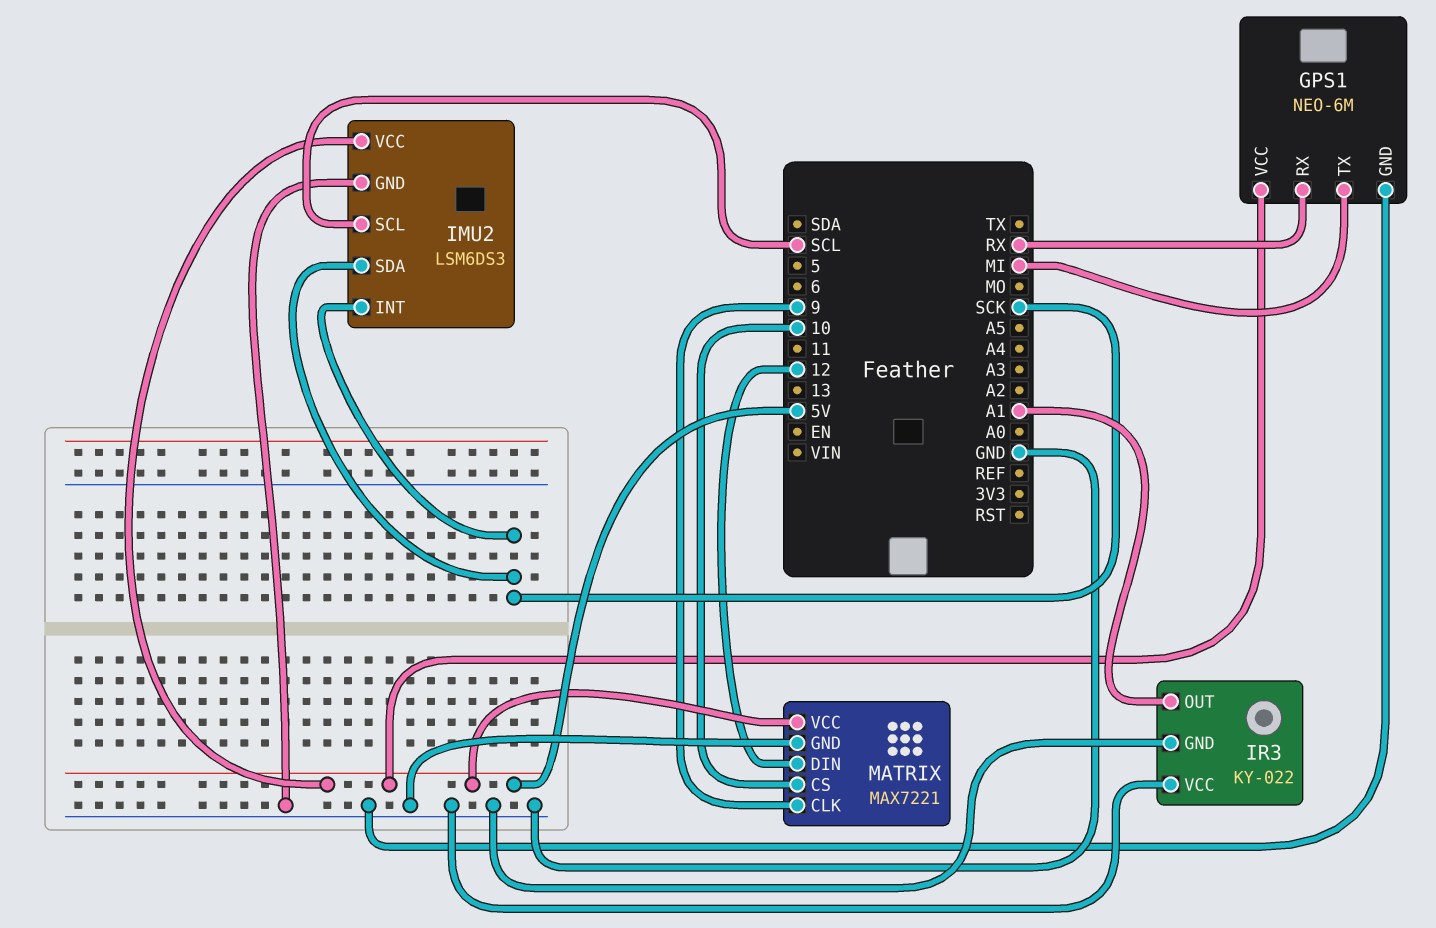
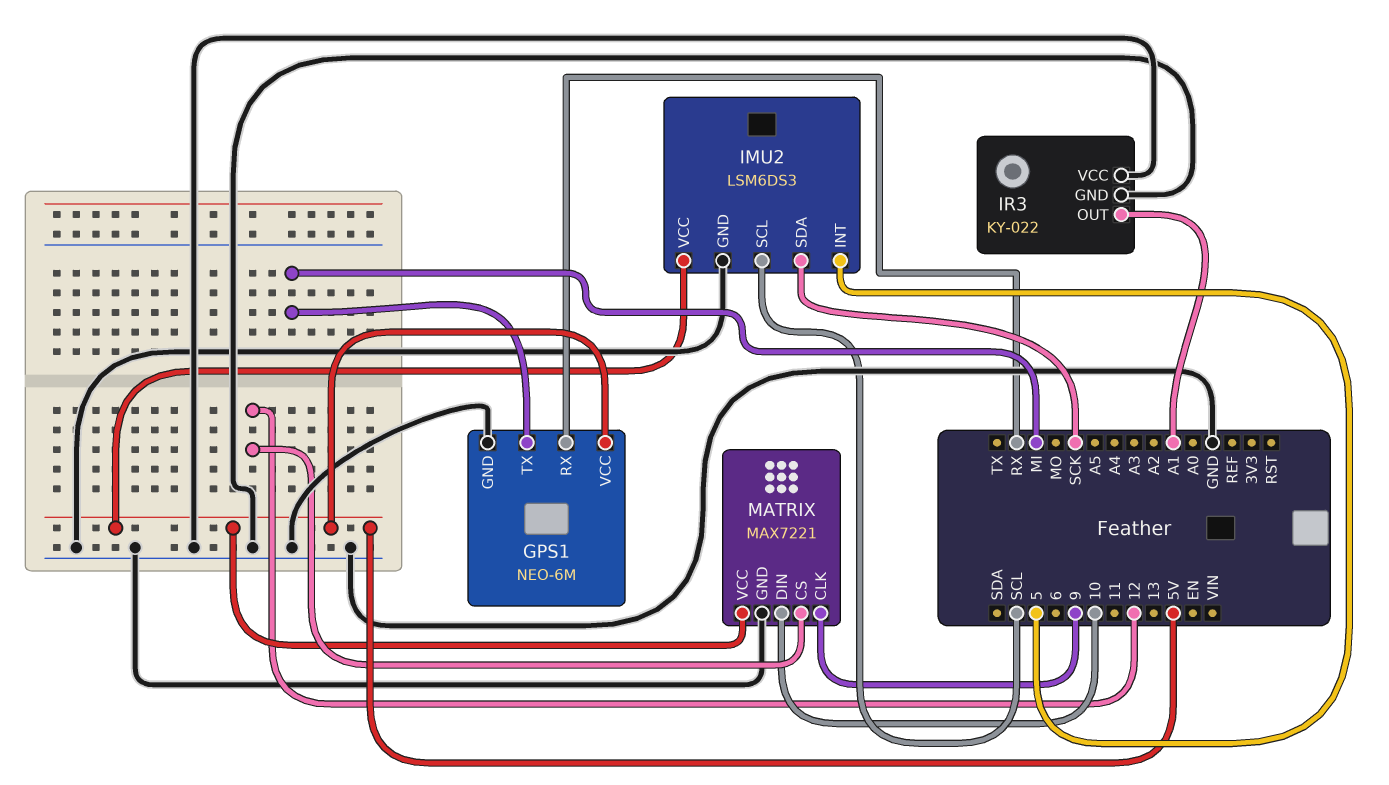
IMU2 pin INT: SCK -> 5
MATRIX pin CS: 10 -> 12
MATRIX pin DIN: 12 -> 10

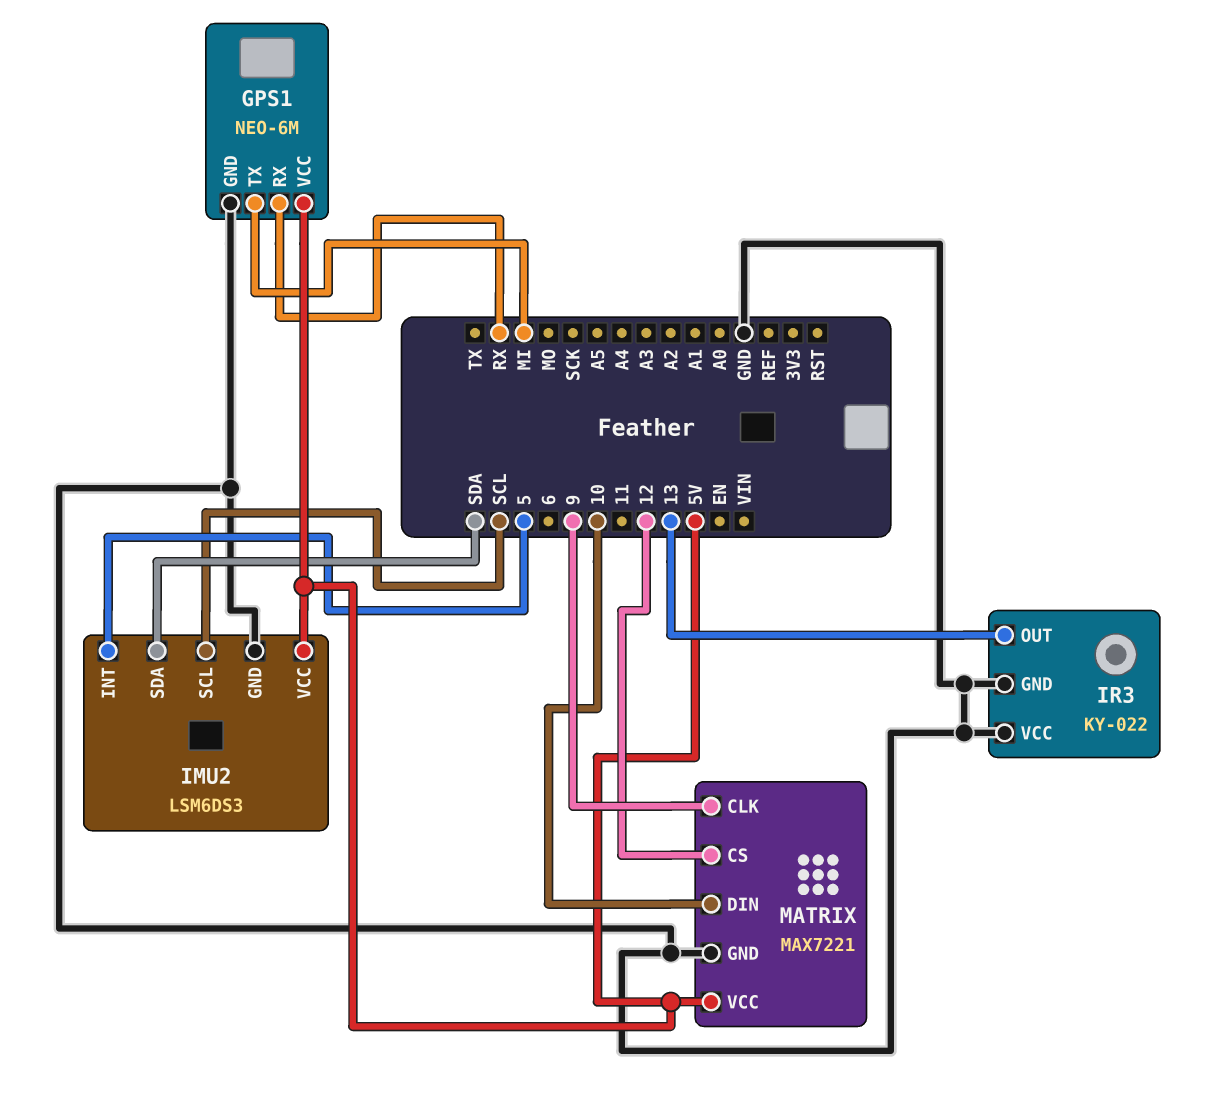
IMU2 pin SDA: SCK -> SDA
IR3 pin OUT: A1 -> 13

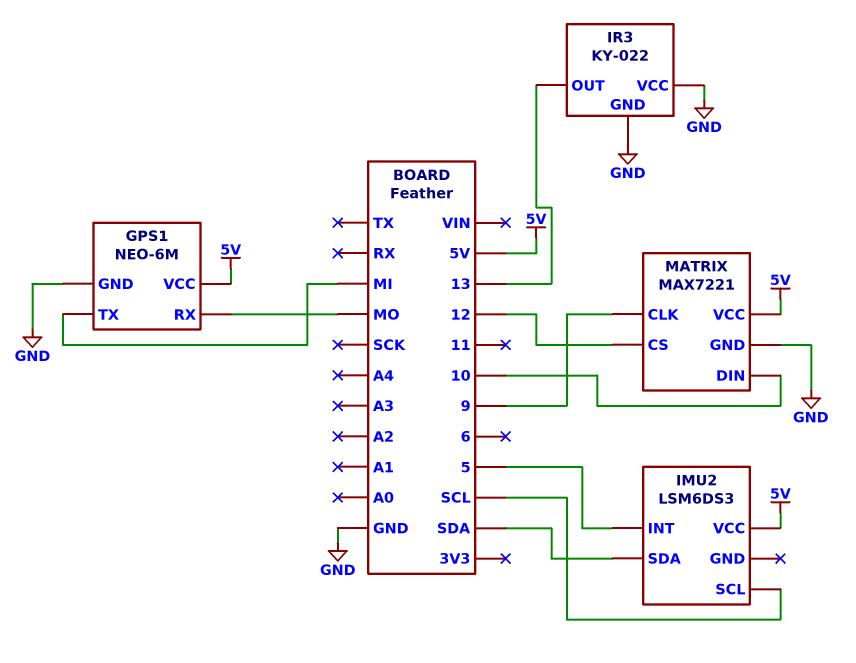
GPS1 pin RX: RX -> MO
IMU2 pin GND: GND -> none

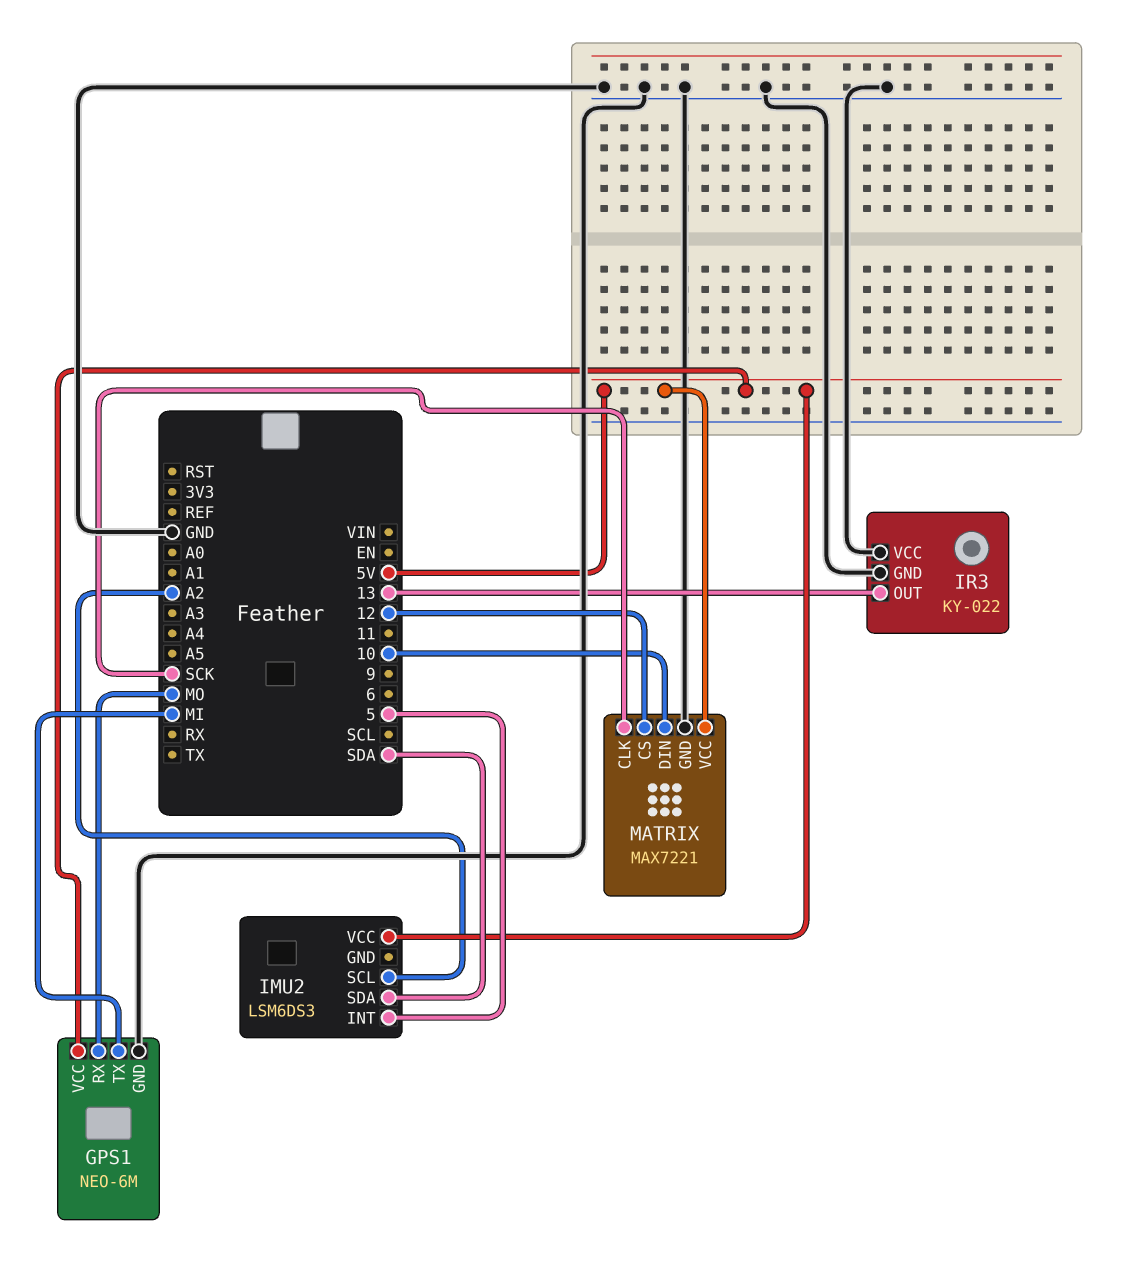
IMU2 pin SCL: SCL -> A2
MATRIX pin CLK: 9 -> SCK

